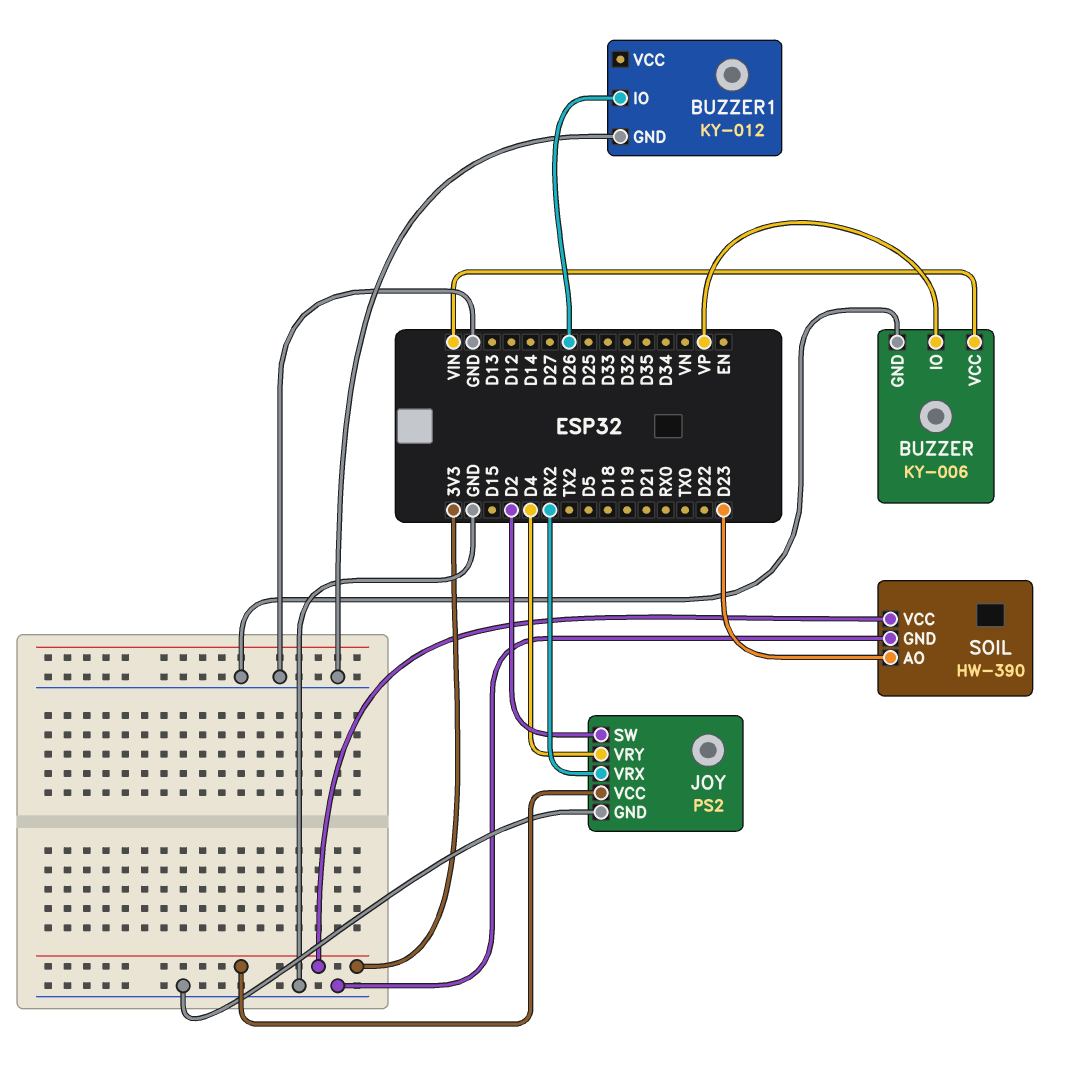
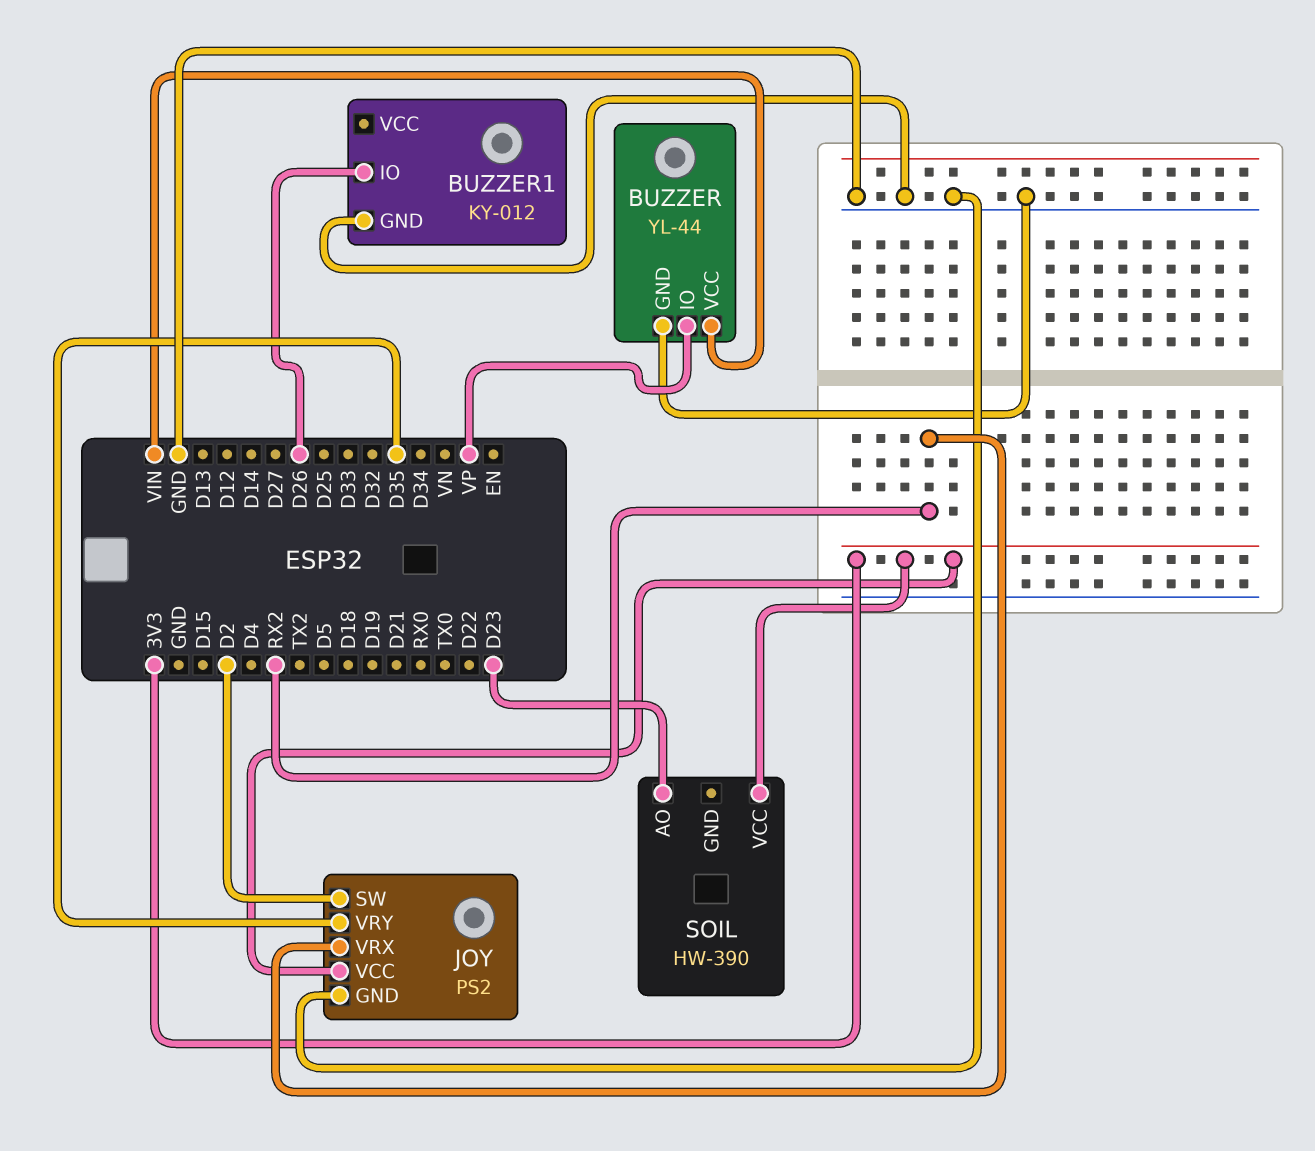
BUZZER: KY-006 -> YL-44
JOY pin VRY: D4 -> D35
SOIL pin GND: GND -> none

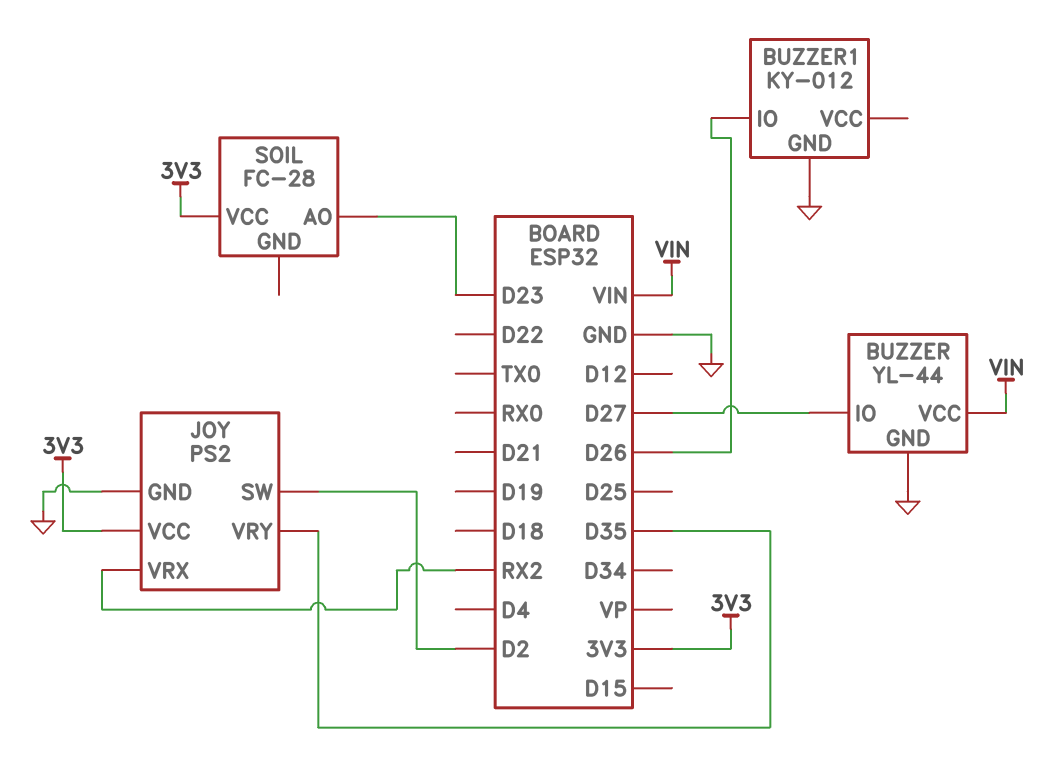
BUZZER pin IO: VP -> D27
SOIL: HW-390 -> FC-28

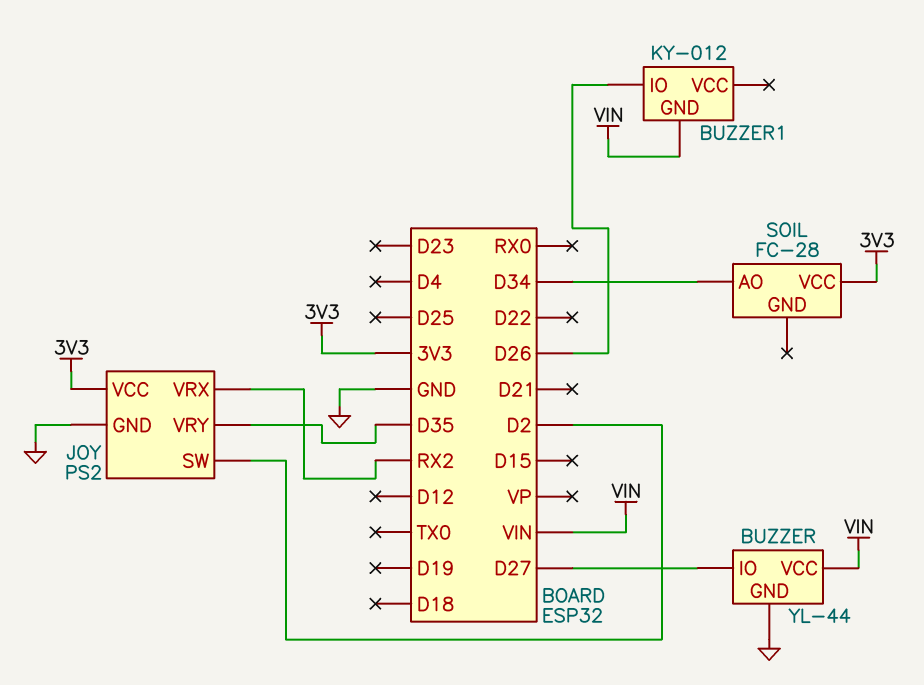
BUZZER1 pin GND: GND -> VIN
SOIL pin AO: D23 -> D34

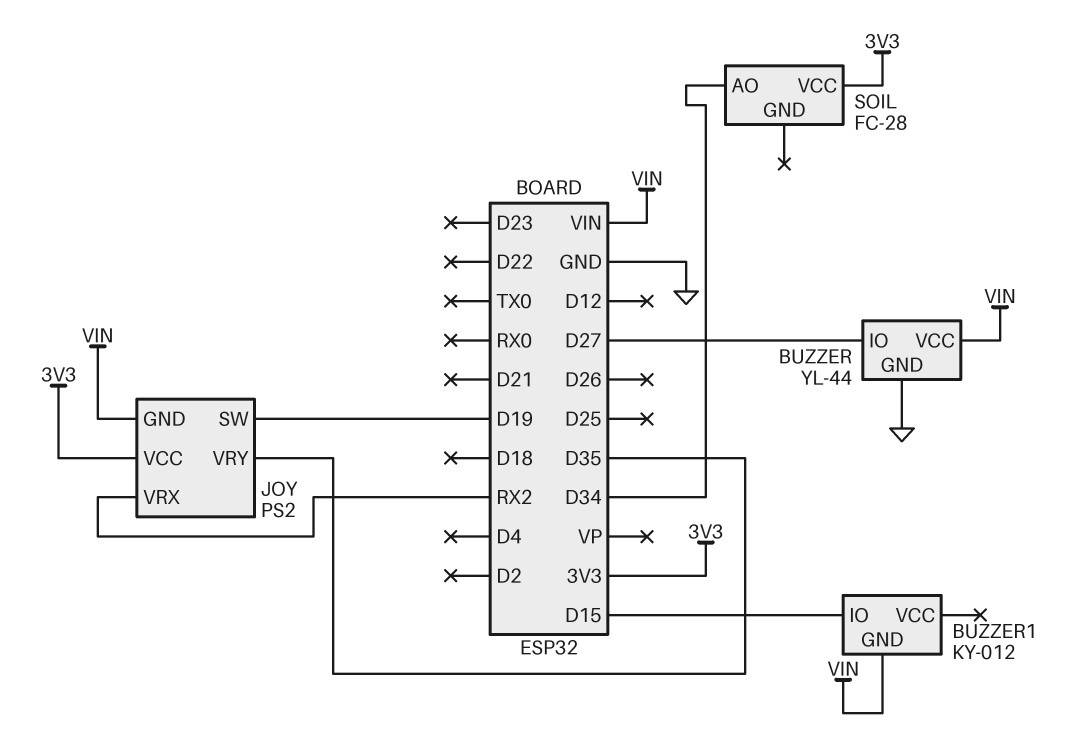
BUZZER1 pin IO: D26 -> D15
JOY pin GND: GND -> VIN
JOY pin SW: D2 -> D19

